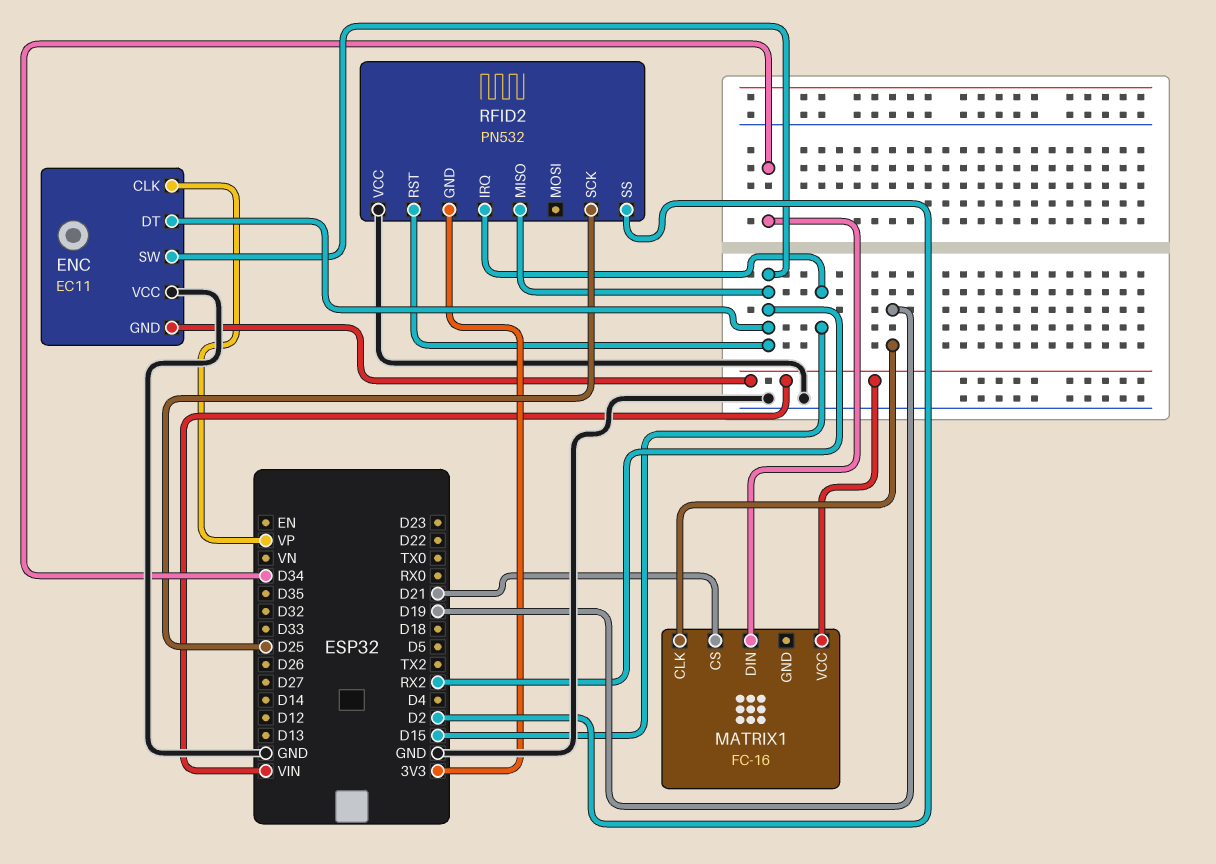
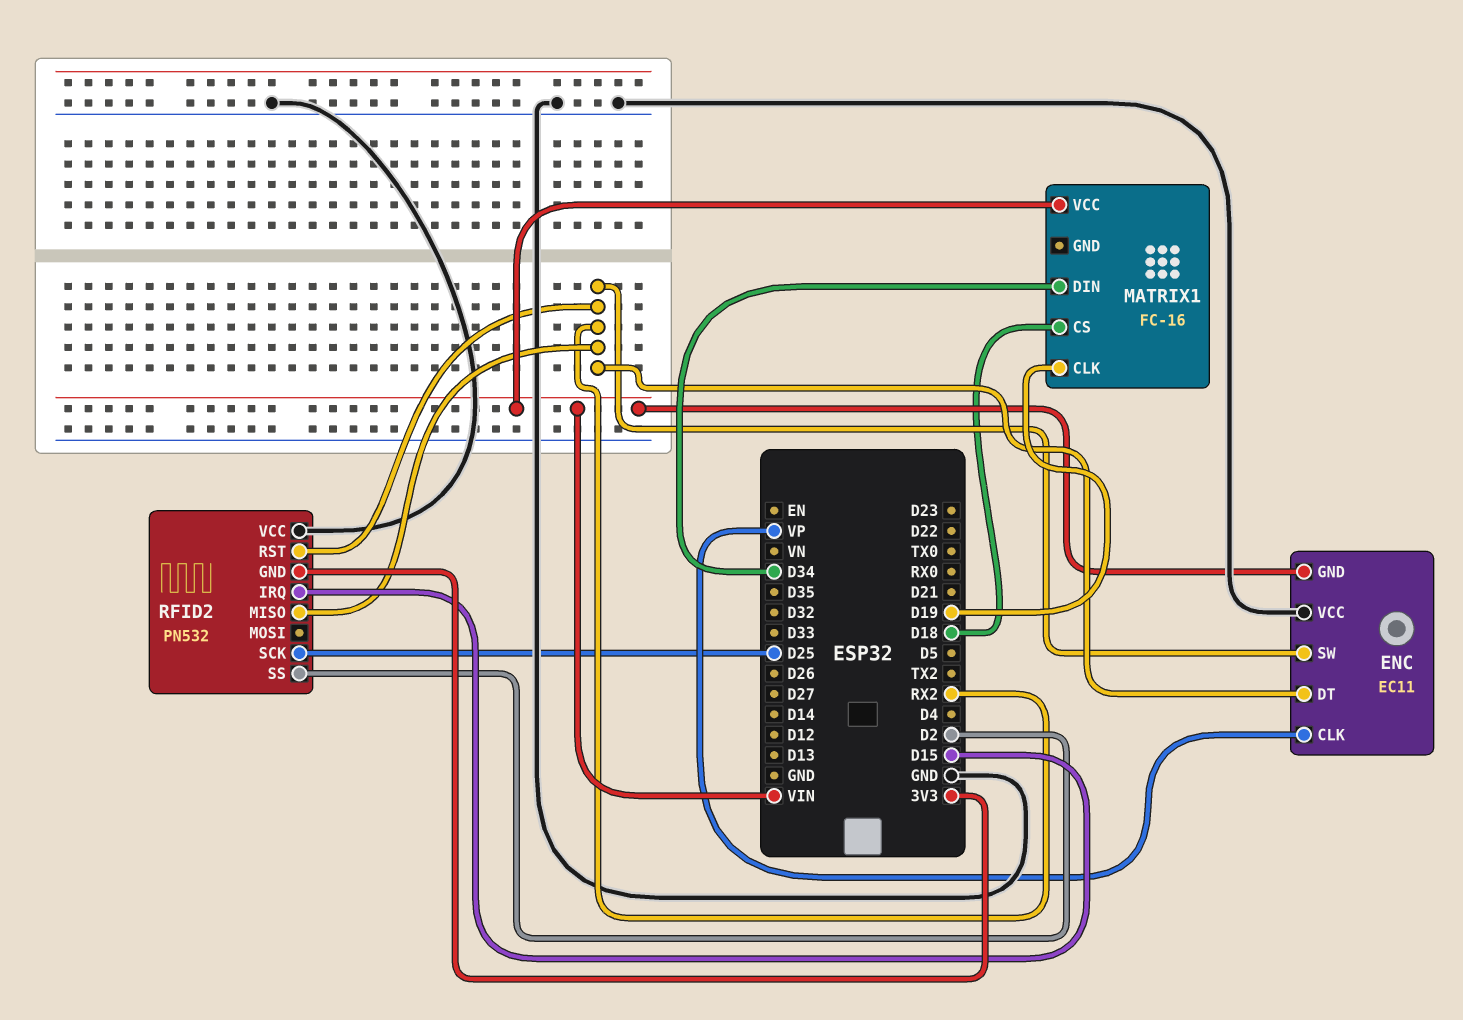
MATRIX1 pin CS: D21 -> D18

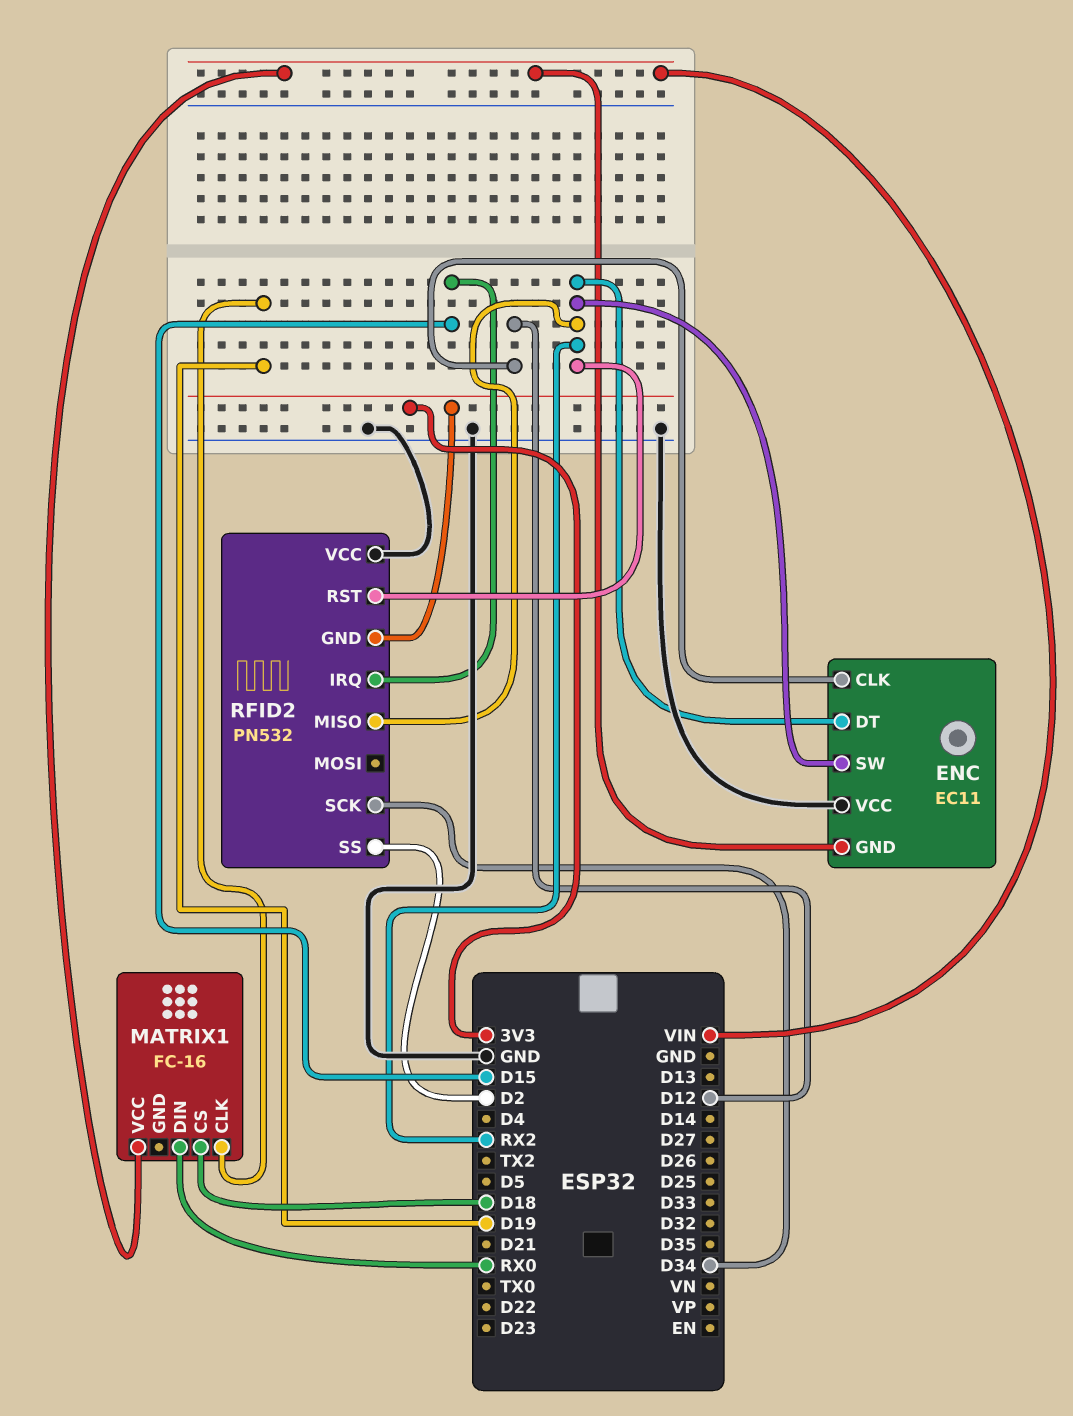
ENC pin CLK: VP -> D12
MATRIX1 pin DIN: D34 -> RX0
RFID2 pin SCK: D25 -> D34

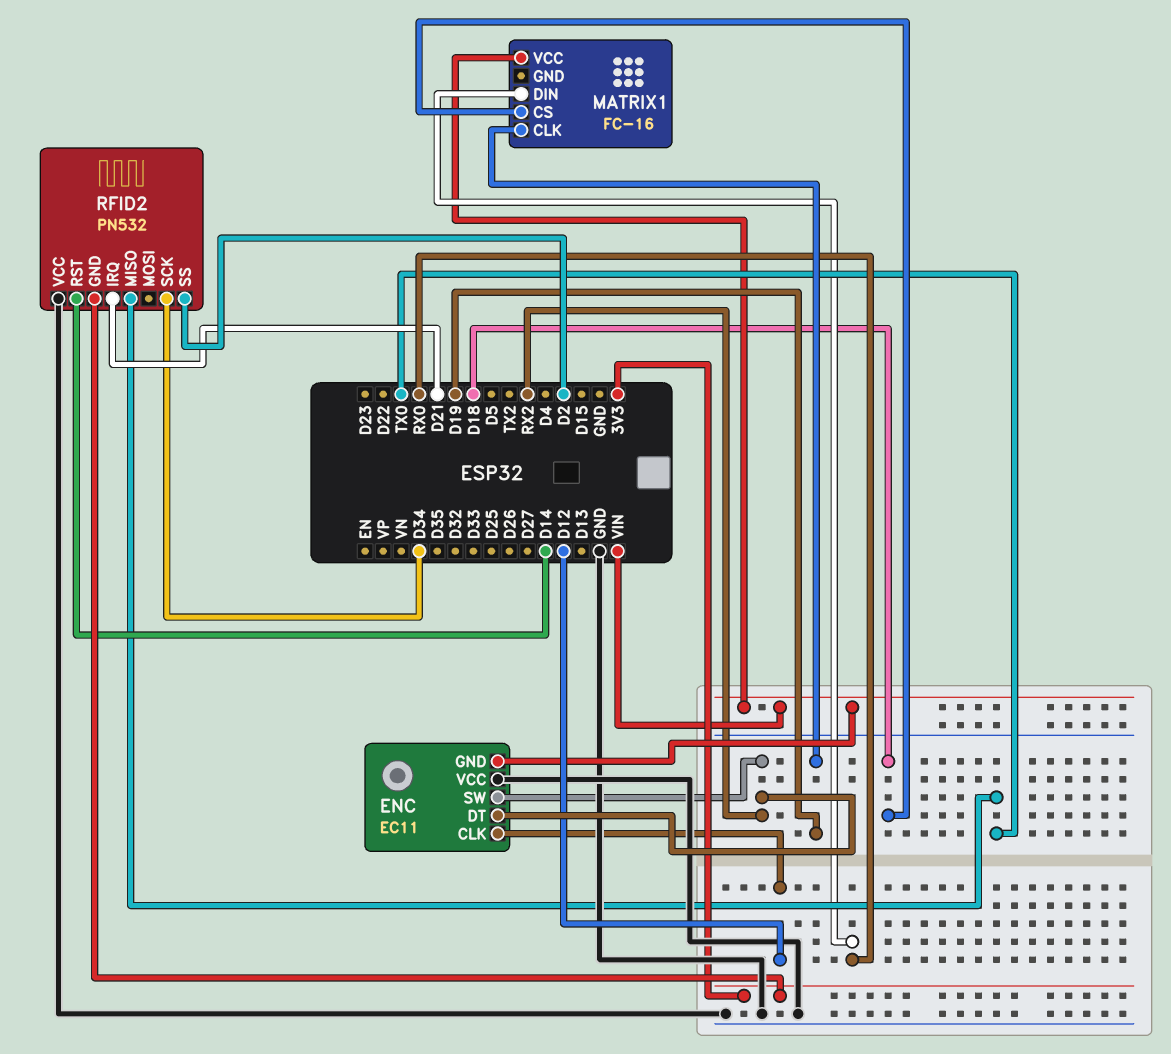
RFID2 pin IRQ: D15 -> D21
RFID2 pin MISO: RX2 -> TX0
RFID2 pin RST: RX2 -> D14

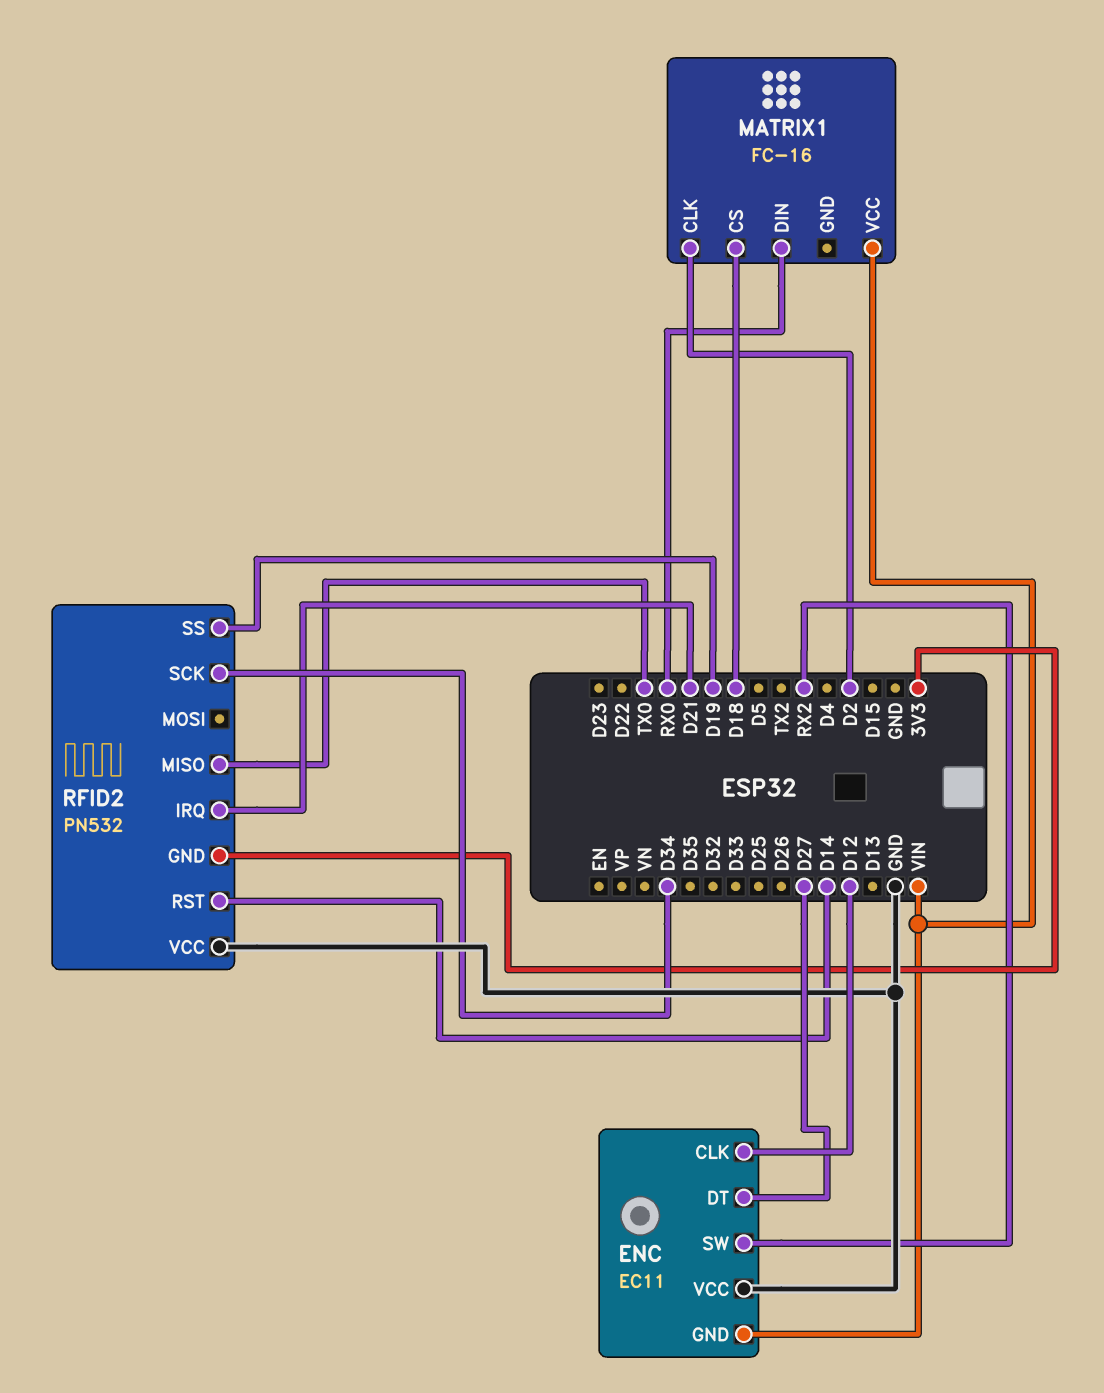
ENC pin DT: RX2 -> D27
MATRIX1 pin CLK: D19 -> D2
RFID2 pin SS: D2 -> D19

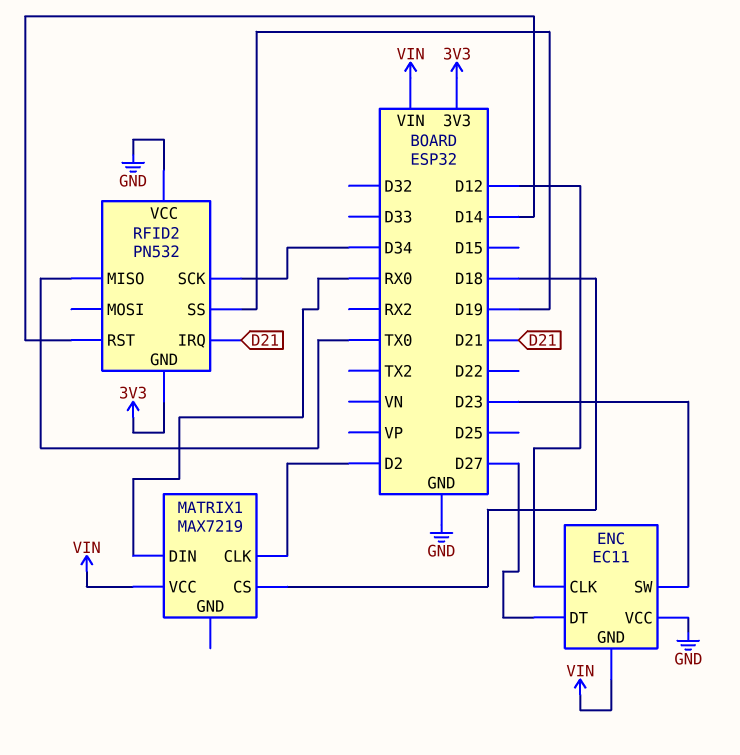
ENC pin SW: RX2 -> D23
MATRIX1: FC-16 -> MAX7219

